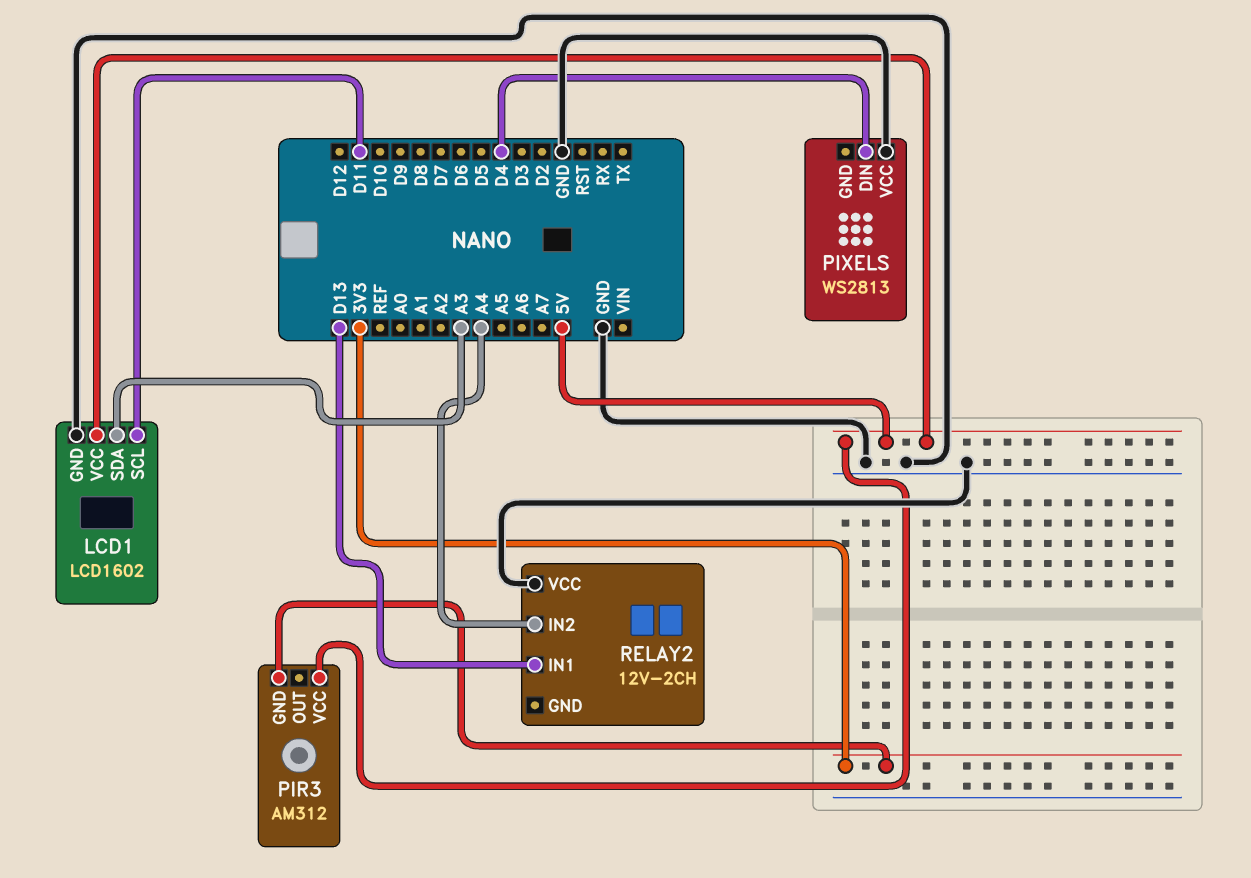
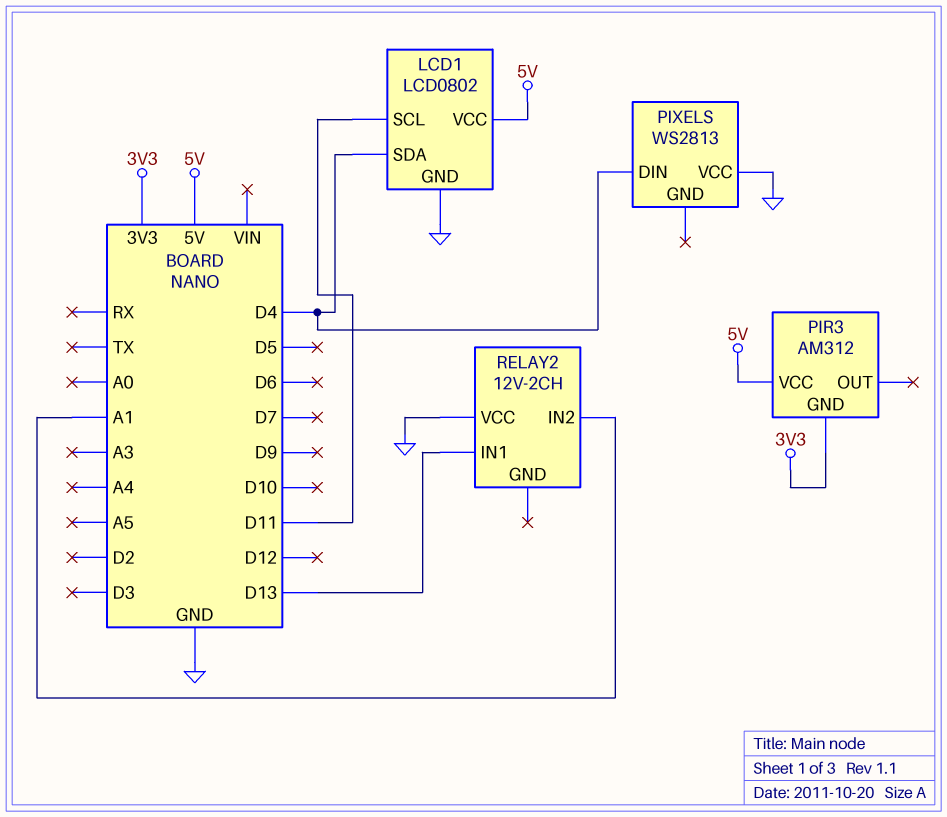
LCD1: LCD1602 -> LCD0802
LCD1 pin SDA: A3 -> D4
RELAY2 pin IN2: A4 -> A1

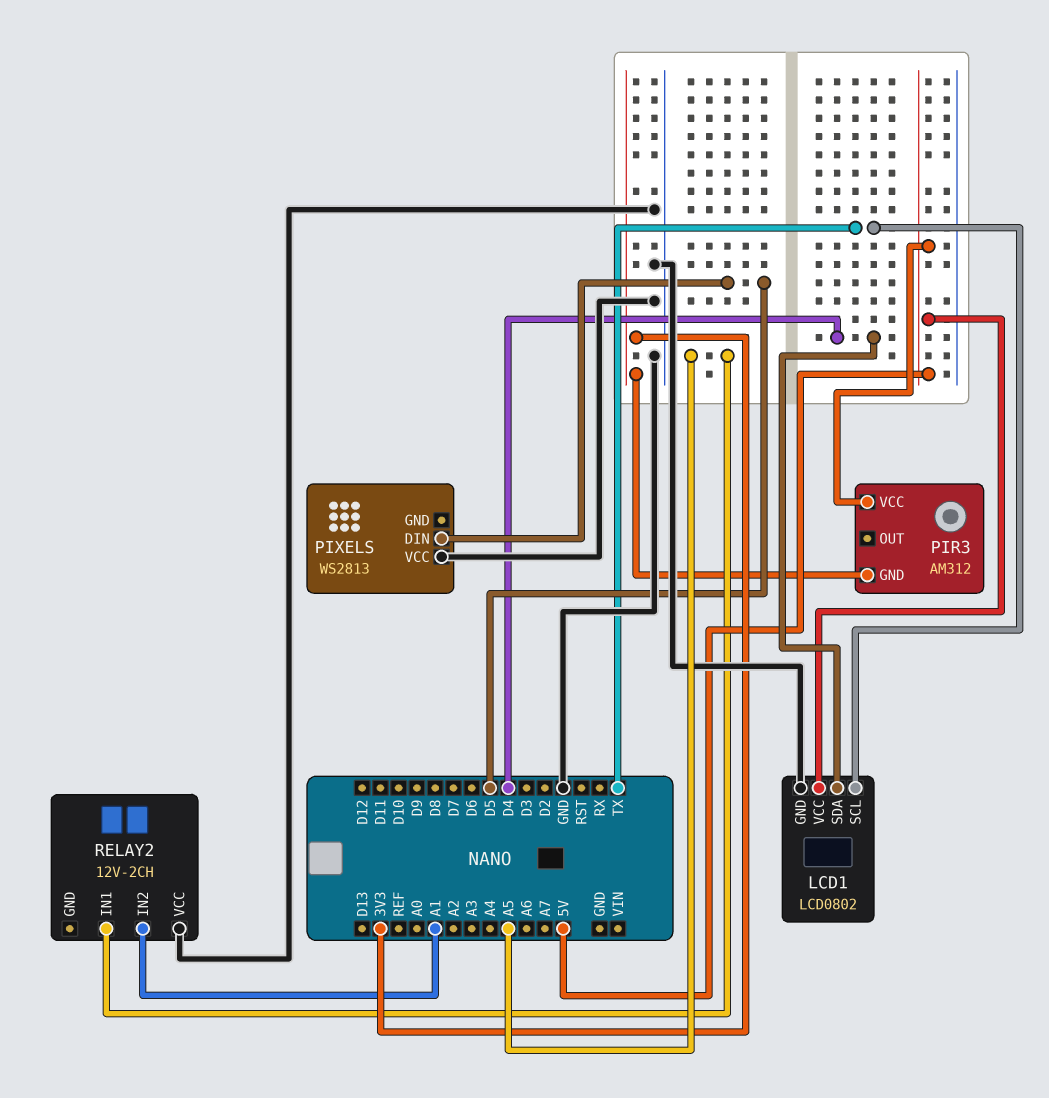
LCD1 pin SCL: D11 -> TX
PIXELS pin DIN: D4 -> D5
RELAY2 pin IN1: D13 -> A5

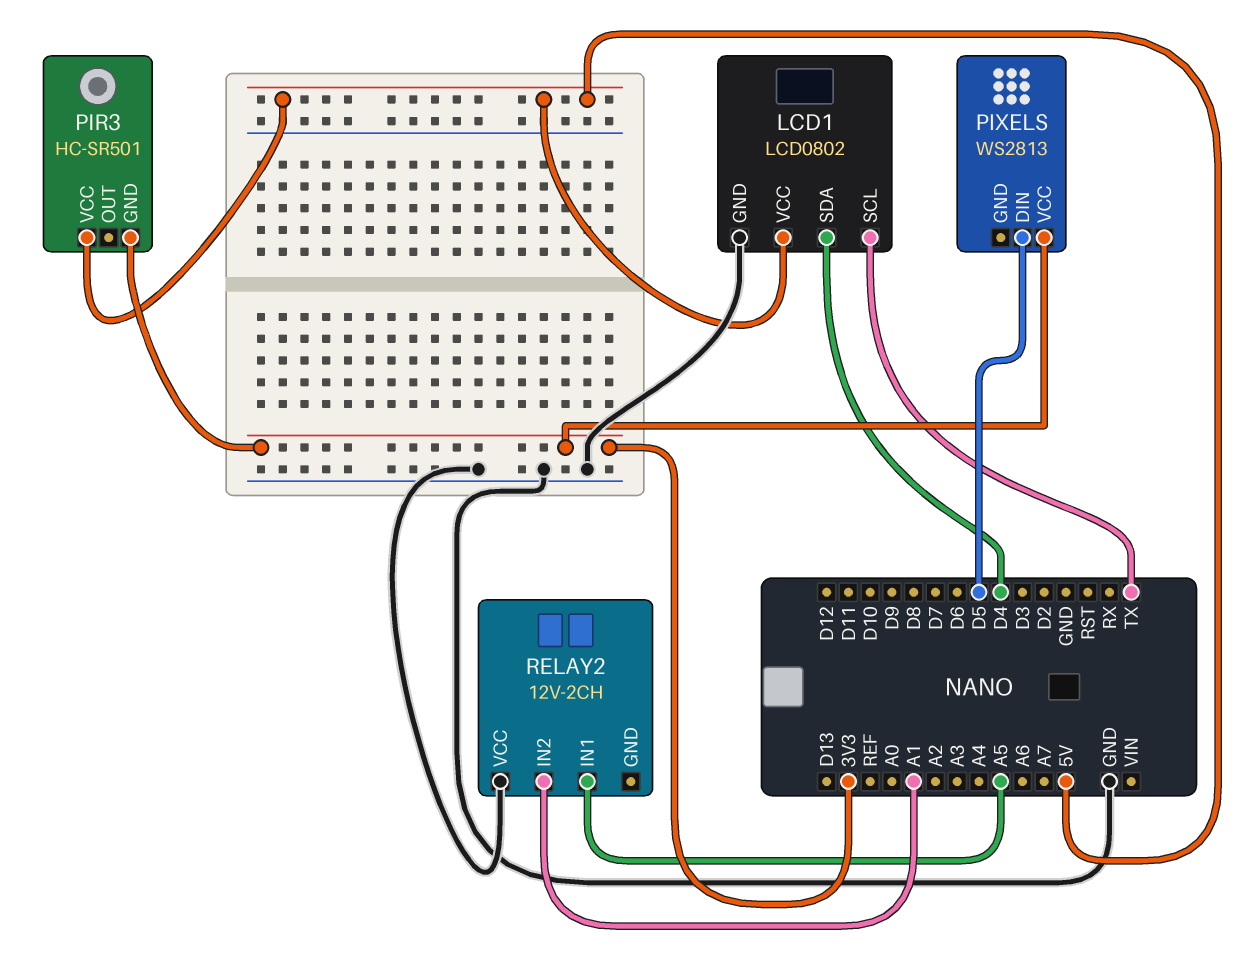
PIR3: AM312 -> HC-SR501
PIXELS pin VCC: GND -> 3V3

